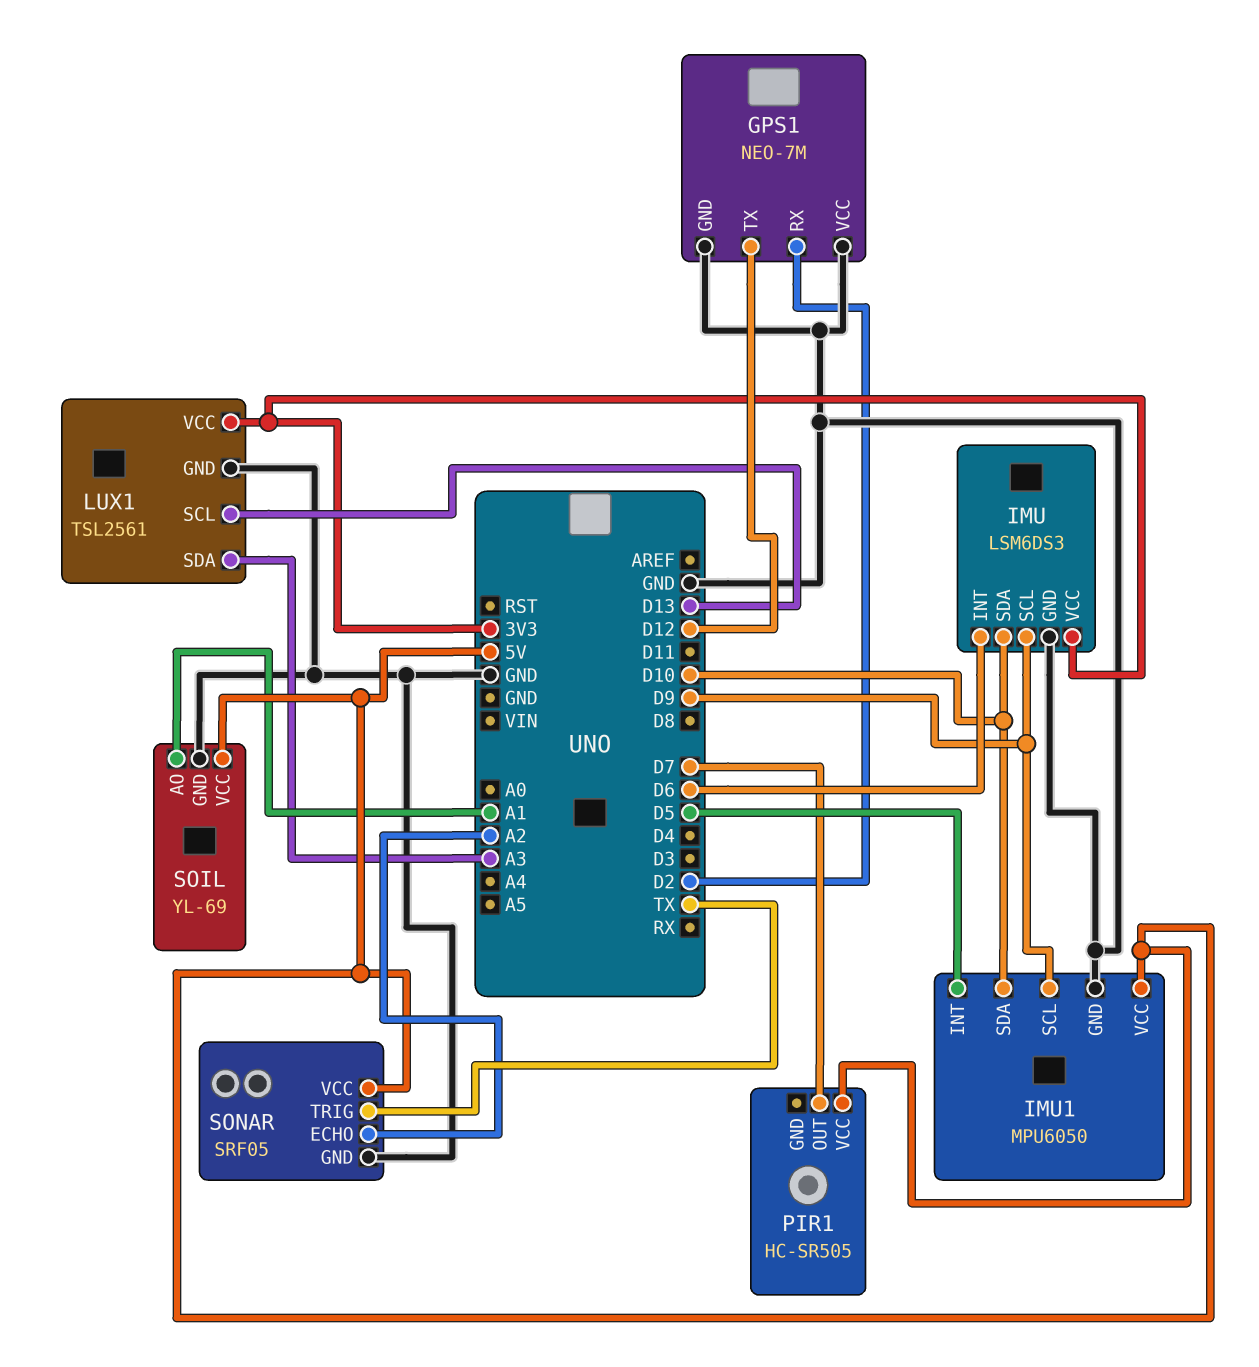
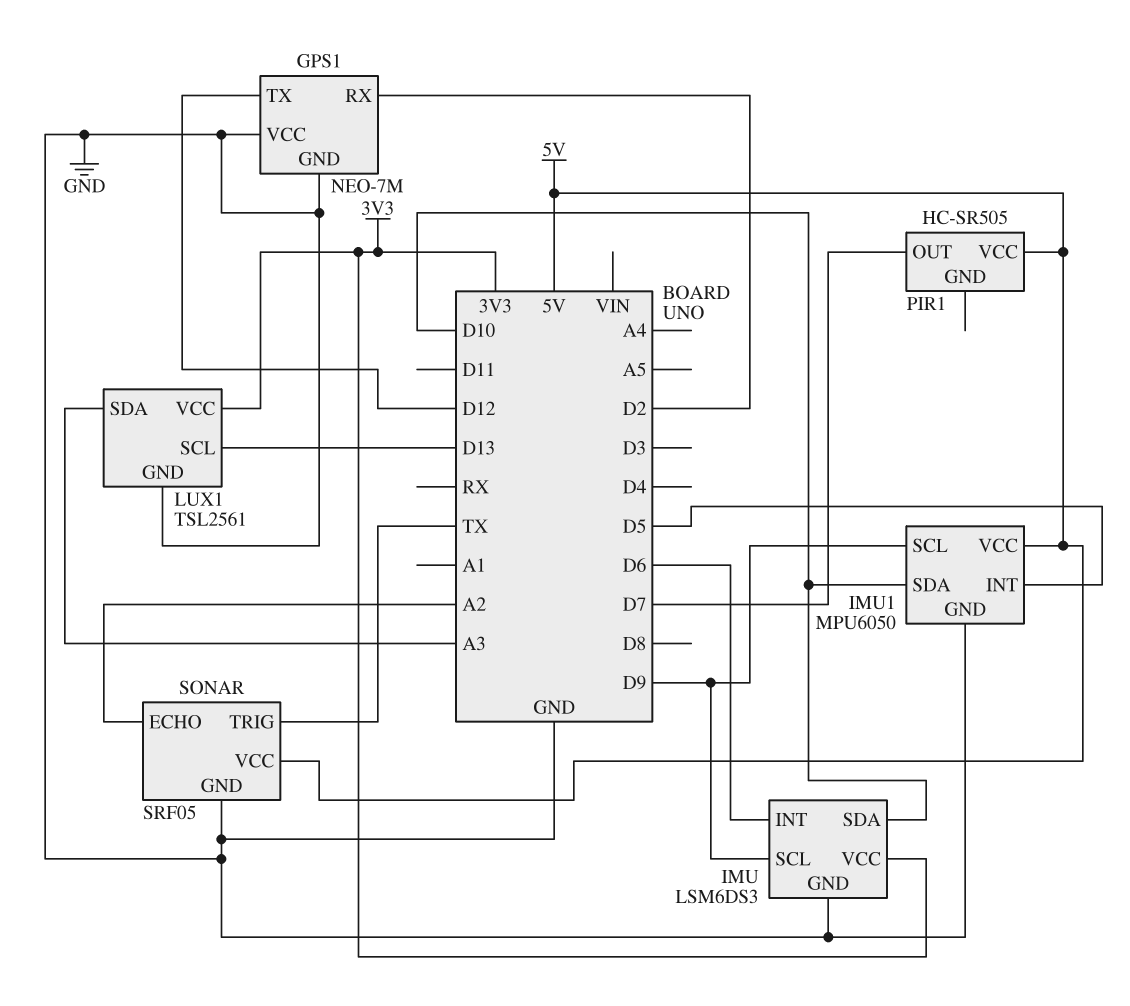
SOIL: YL-69 -> none
SOIL pin AO: A1 -> none
SOIL pin GND: GND -> none
SOIL pin VCC: 5V -> none

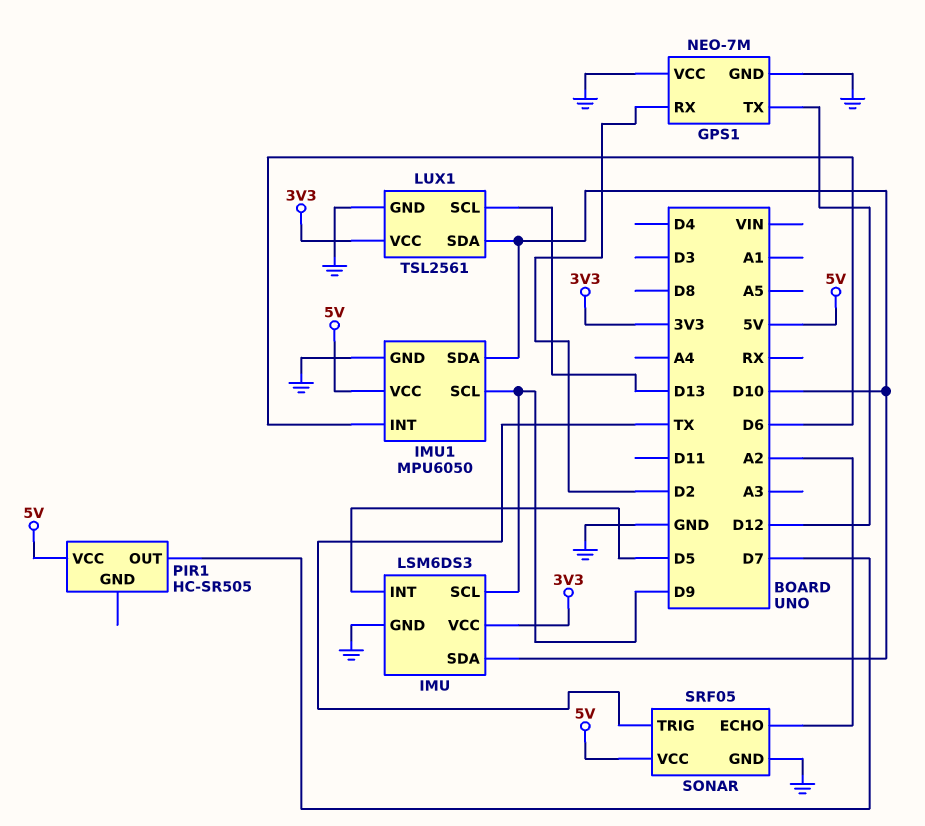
IMU pin INT: D6 -> D5
IMU1 pin INT: D5 -> D6
LUX1 pin SDA: A3 -> D10

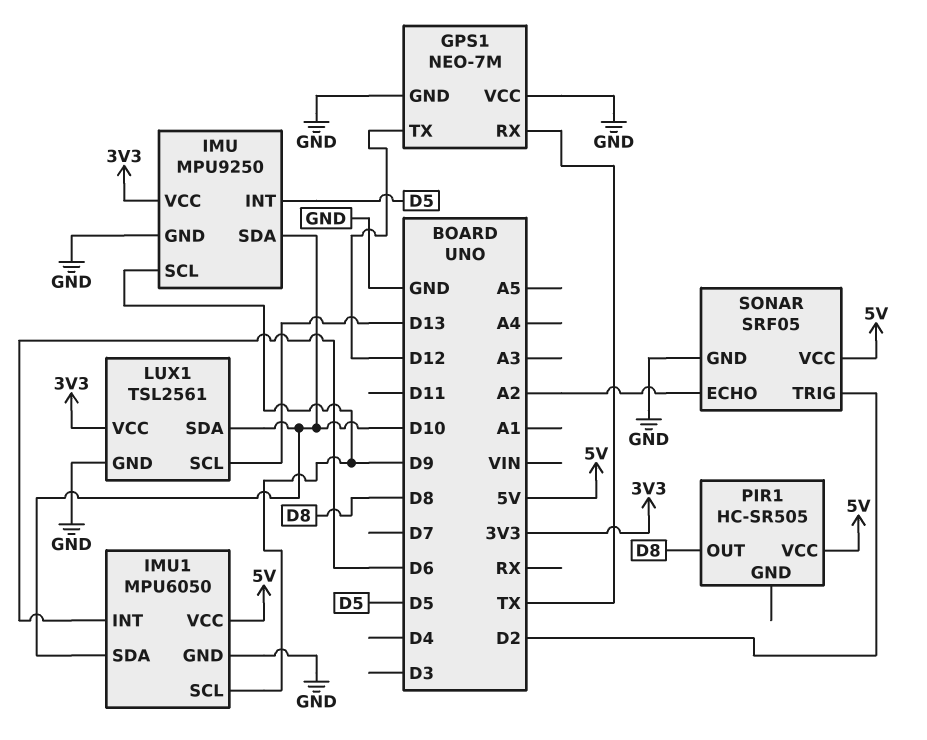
GPS1 pin RX: D2 -> TX
IMU: LSM6DS3 -> MPU9250
PIR1 pin OUT: D7 -> D8
SONAR pin TRIG: TX -> D2

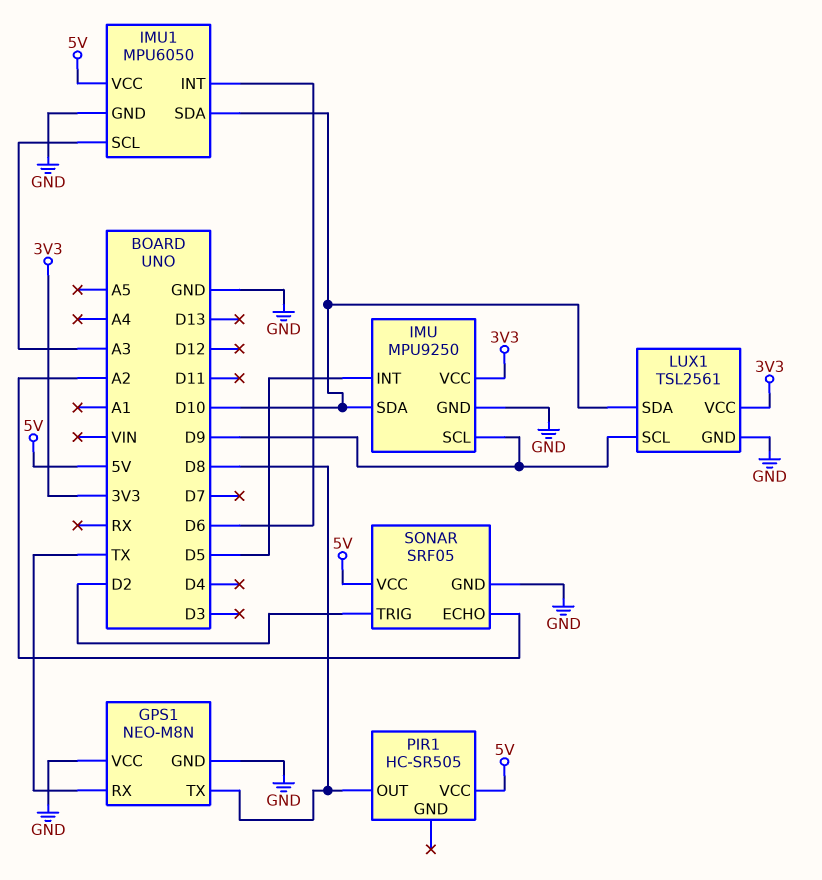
GPS1: NEO-7M -> NEO-M8N
GPS1 pin TX: D12 -> D8
IMU1 pin SCL: D9 -> A3
LUX1 pin SCL: D13 -> D9

